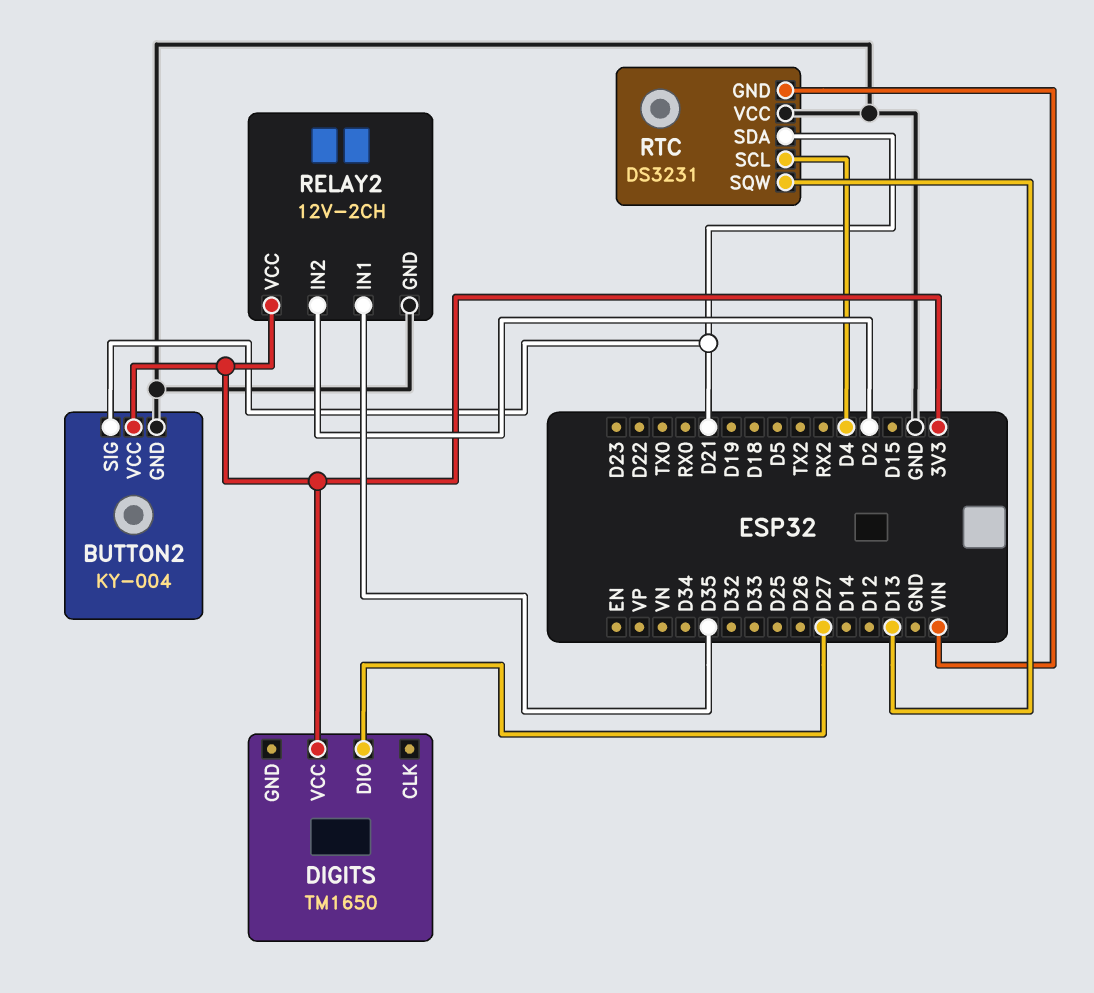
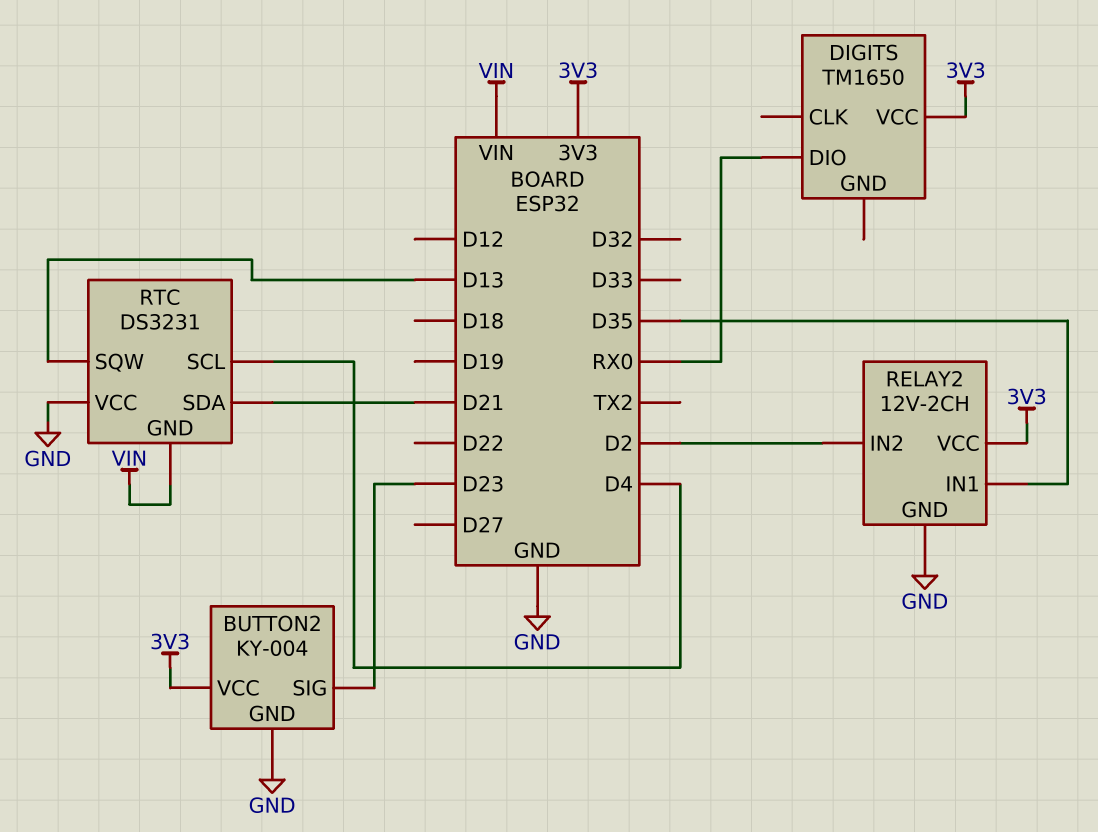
BUTTON2 pin SIG: D21 -> D23
DIGITS pin DIO: D27 -> RX0

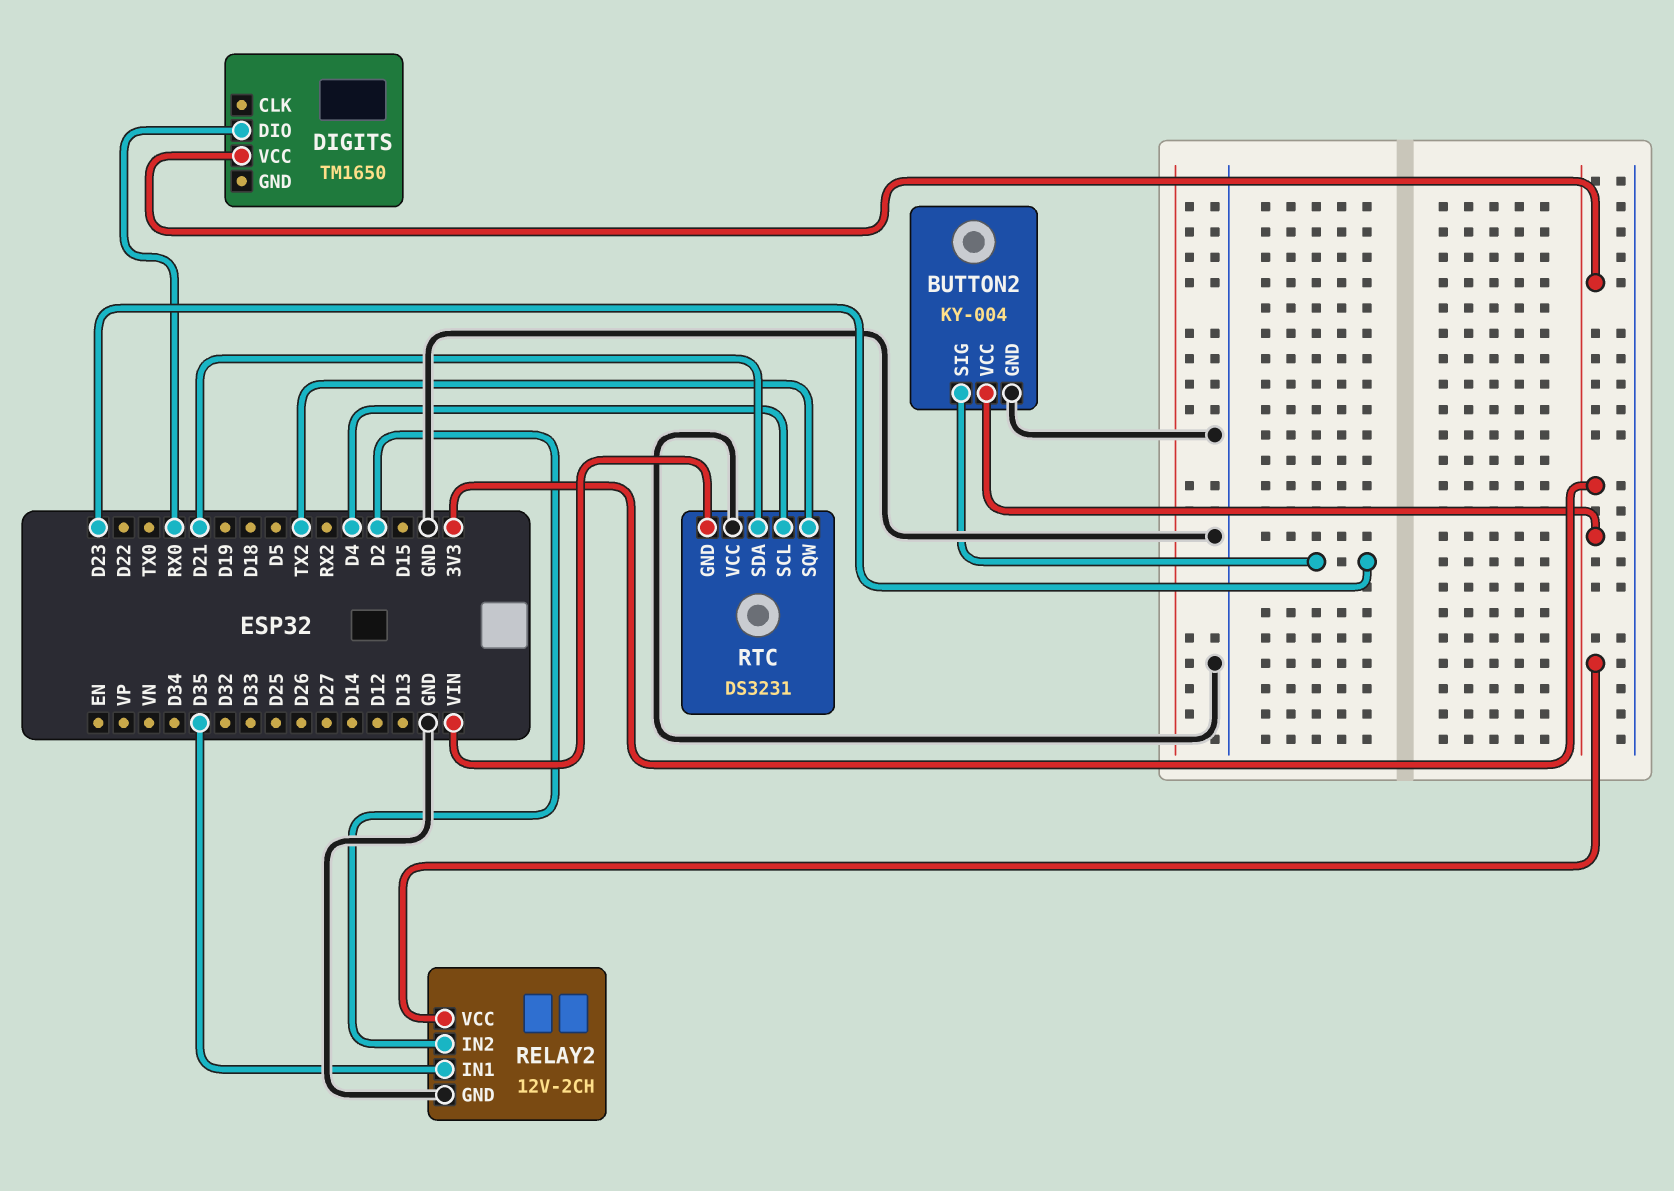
RTC pin SQW: D13 -> TX2

